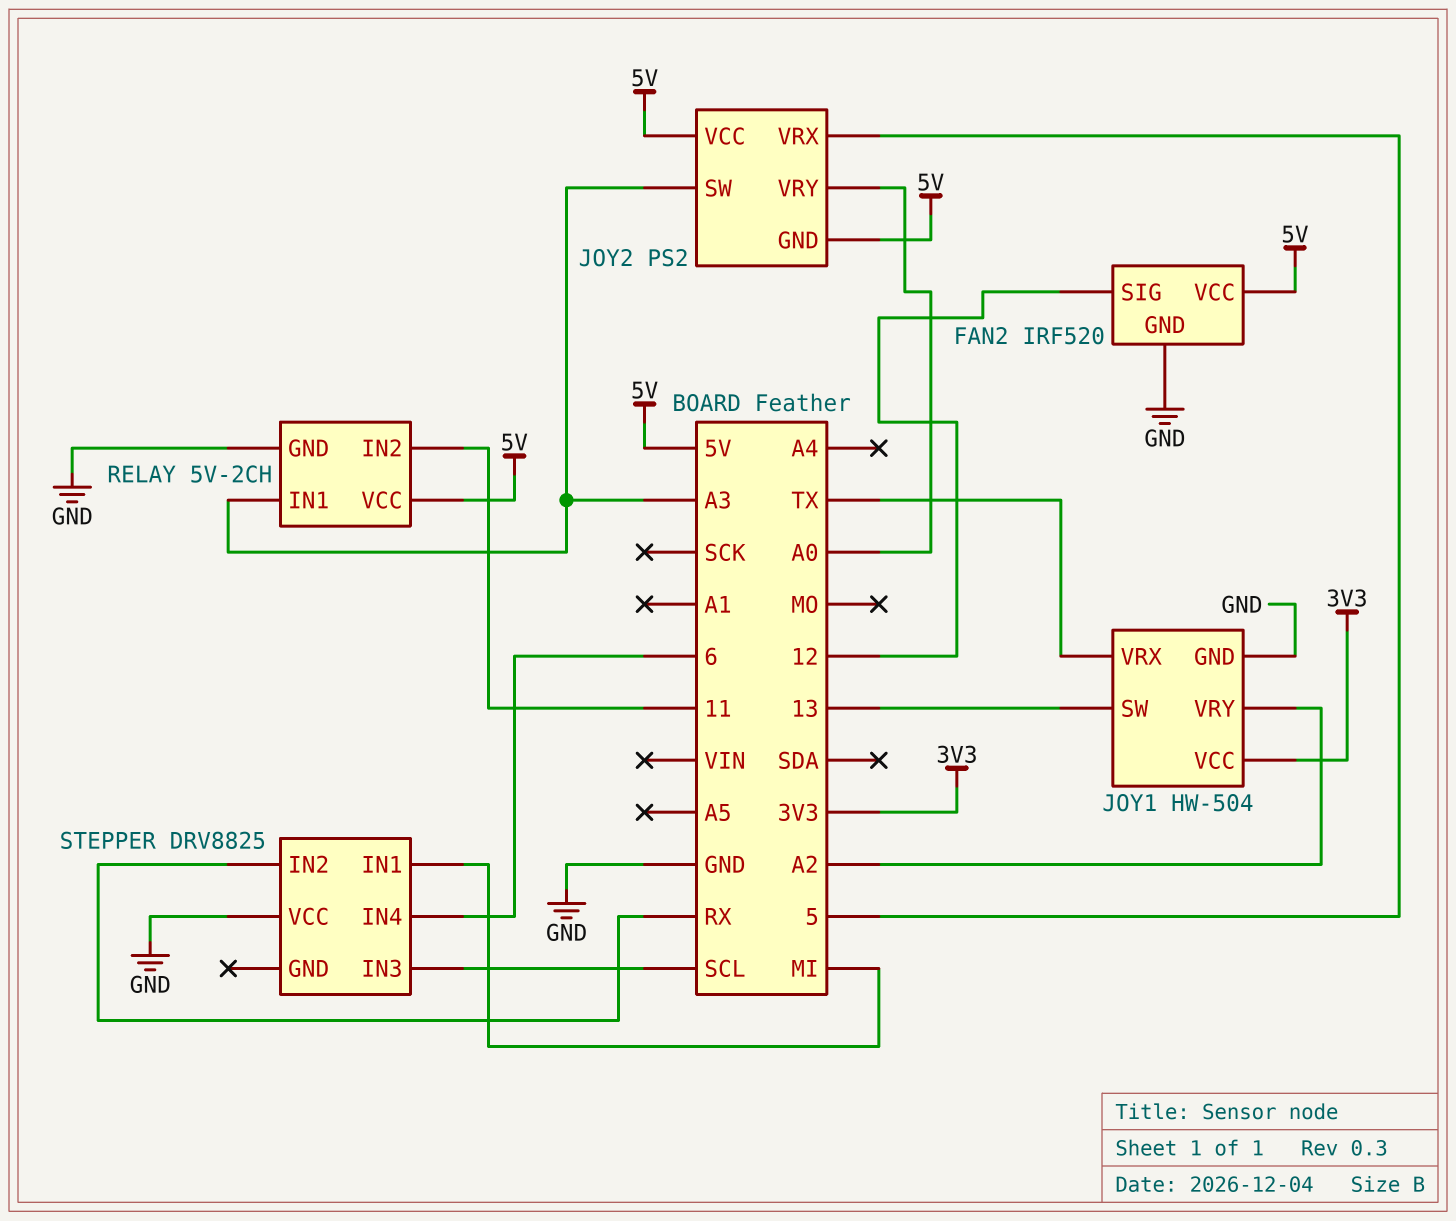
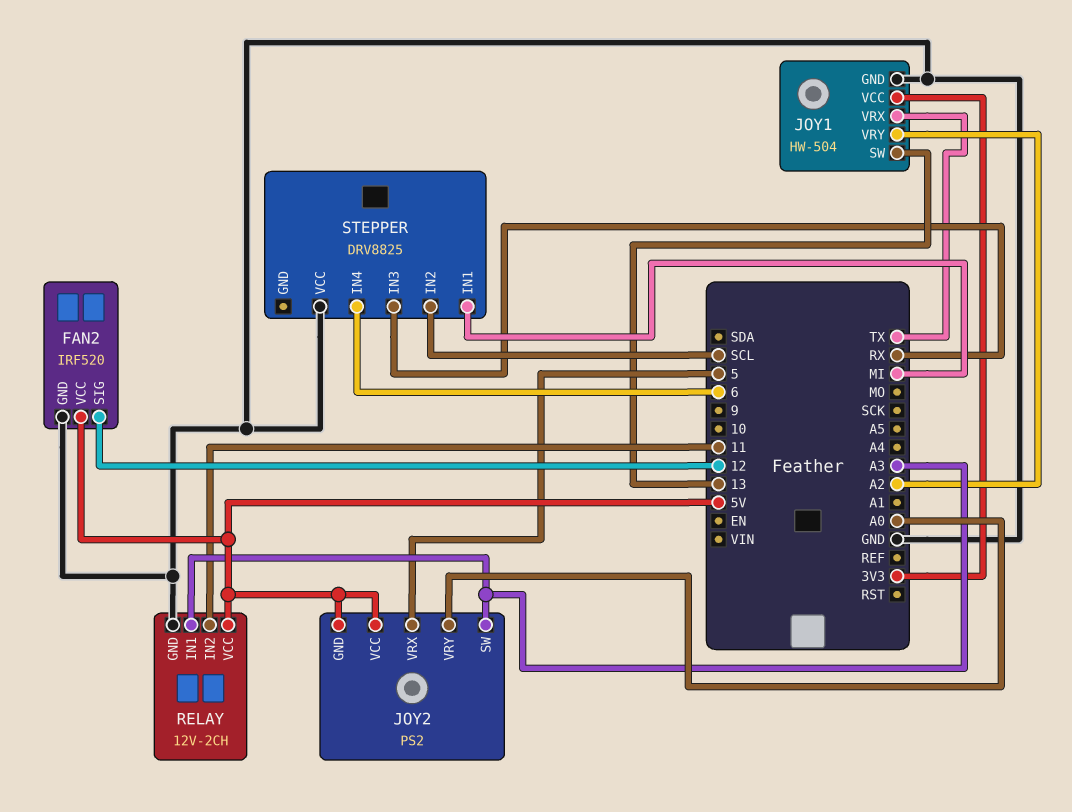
RELAY: 5V-2CH -> 12V-2CH
STEPPER pin IN2: RX -> SCL
STEPPER pin IN3: SCL -> RX

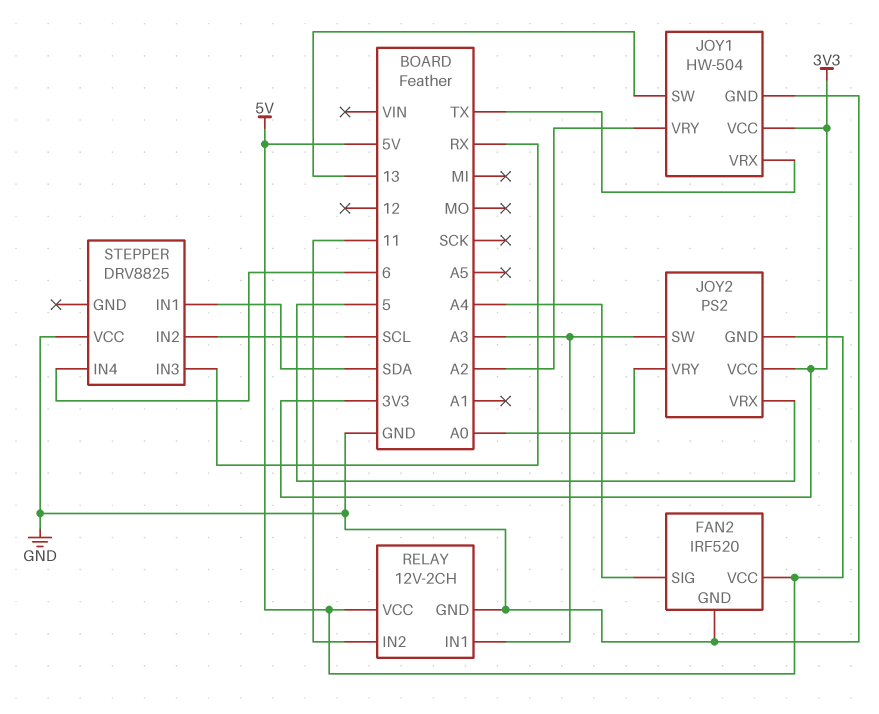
FAN2 pin SIG: 12 -> A4
JOY2 pin VCC: 5V -> 3V3
STEPPER pin IN1: MI -> SDA

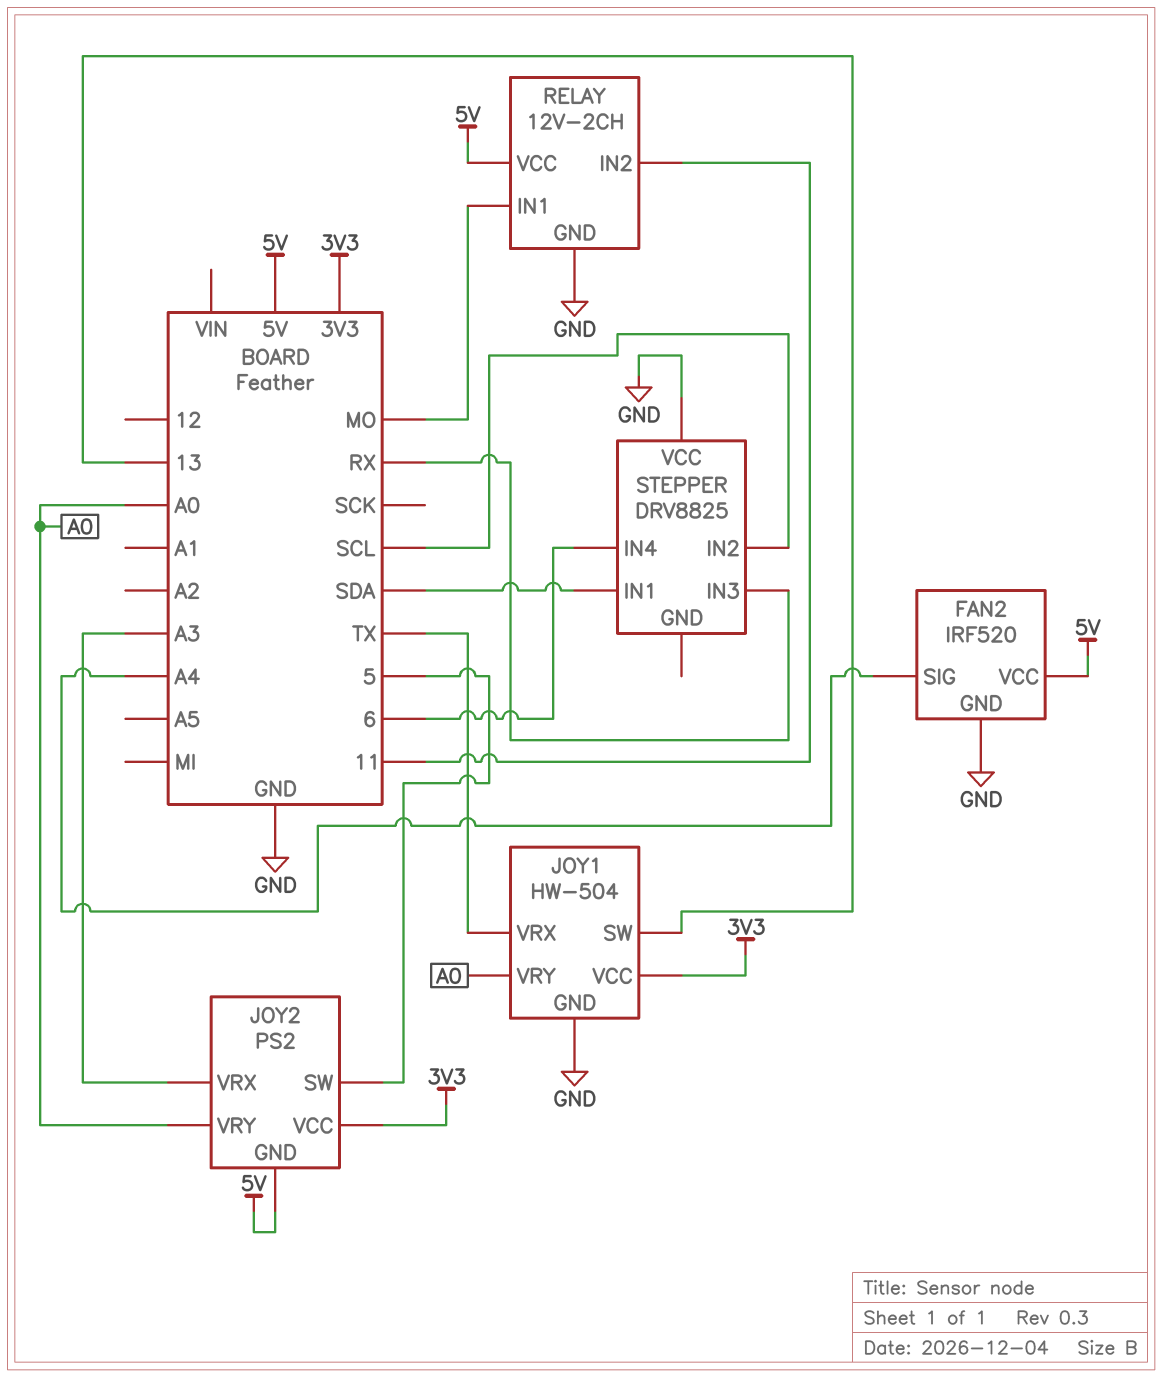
JOY1 pin VRY: A2 -> A0
JOY2 pin SW: A3 -> 5
JOY2 pin VRX: 5 -> A3
RELAY pin IN1: A3 -> MO

